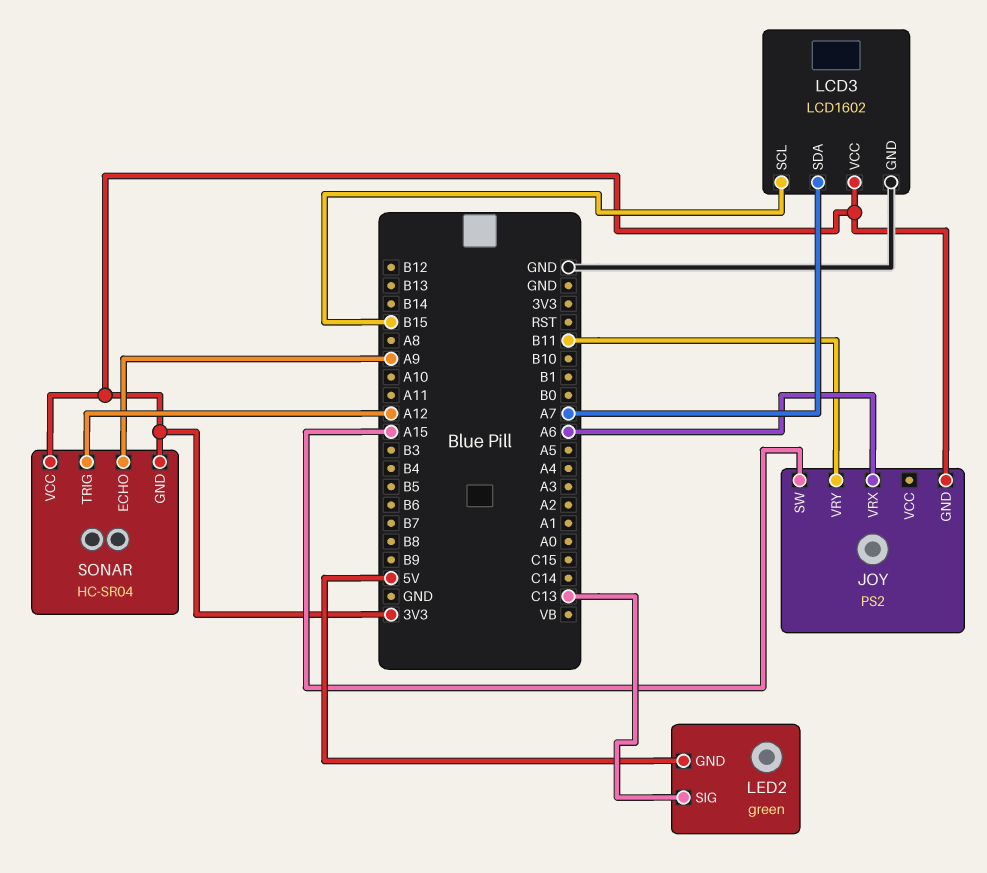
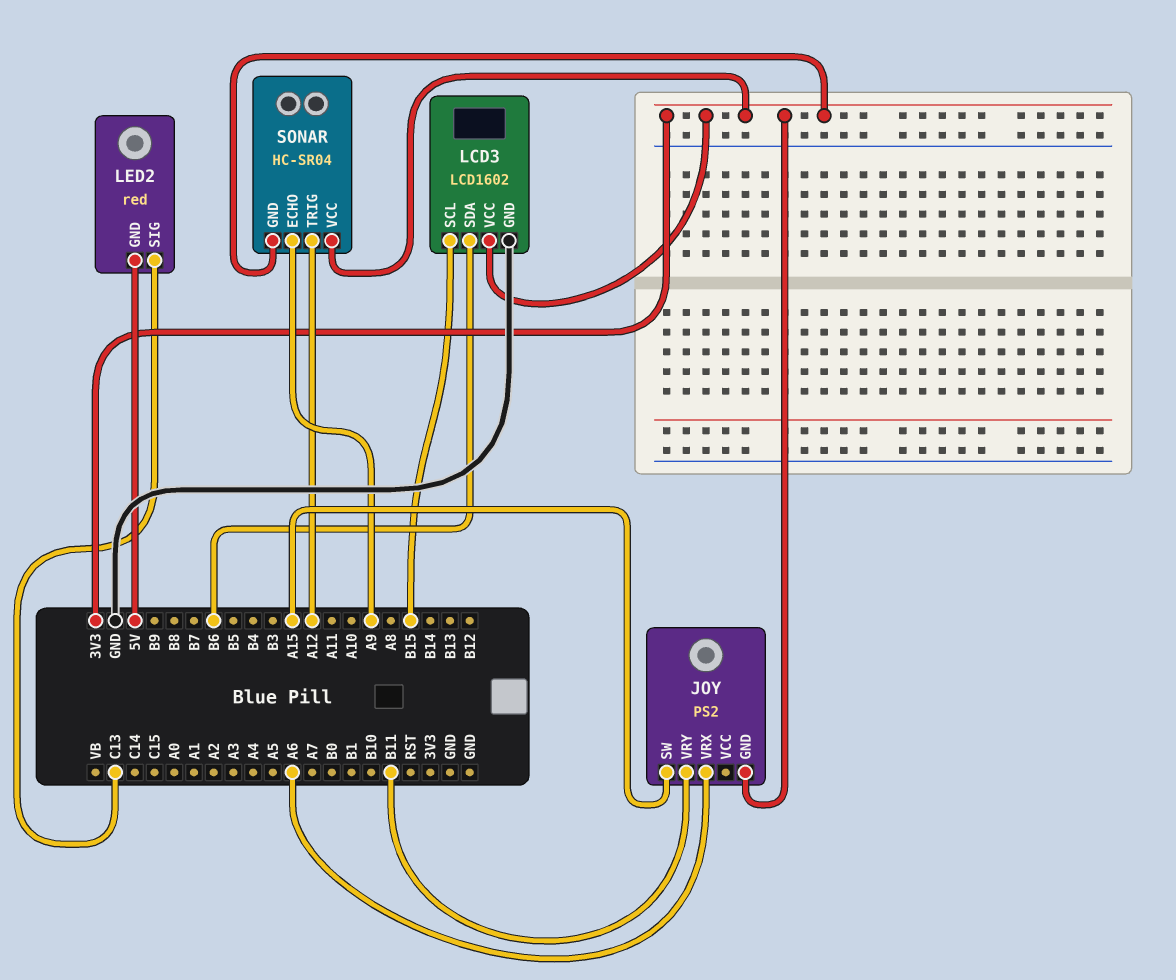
LCD3 pin SDA: A7 -> B6
LED2: green -> red

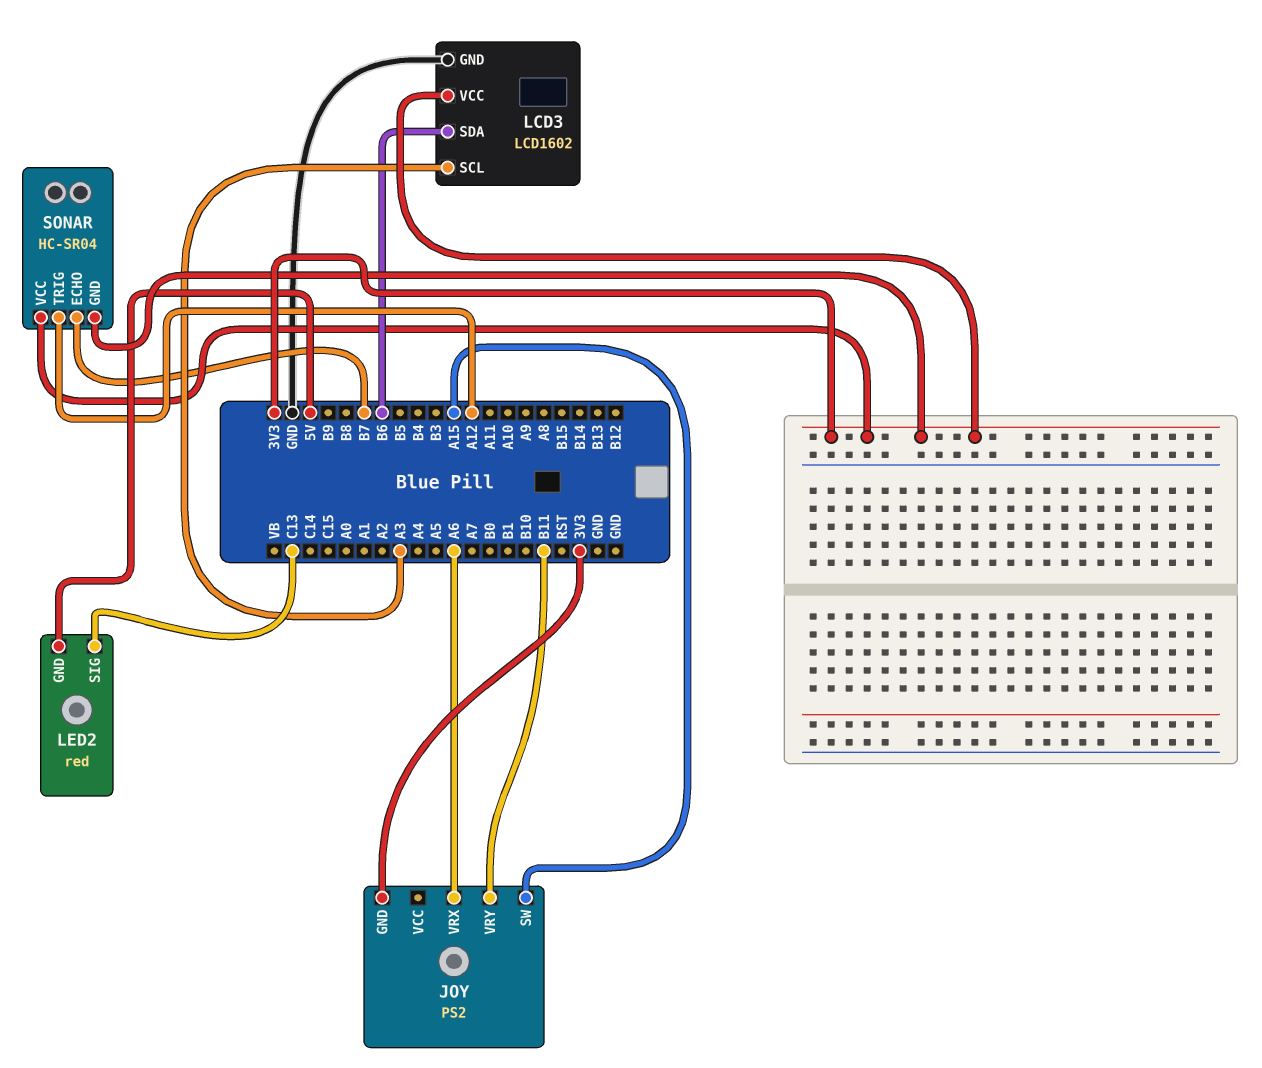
LCD3 pin SCL: B15 -> A3
SONAR pin ECHO: A9 -> B7

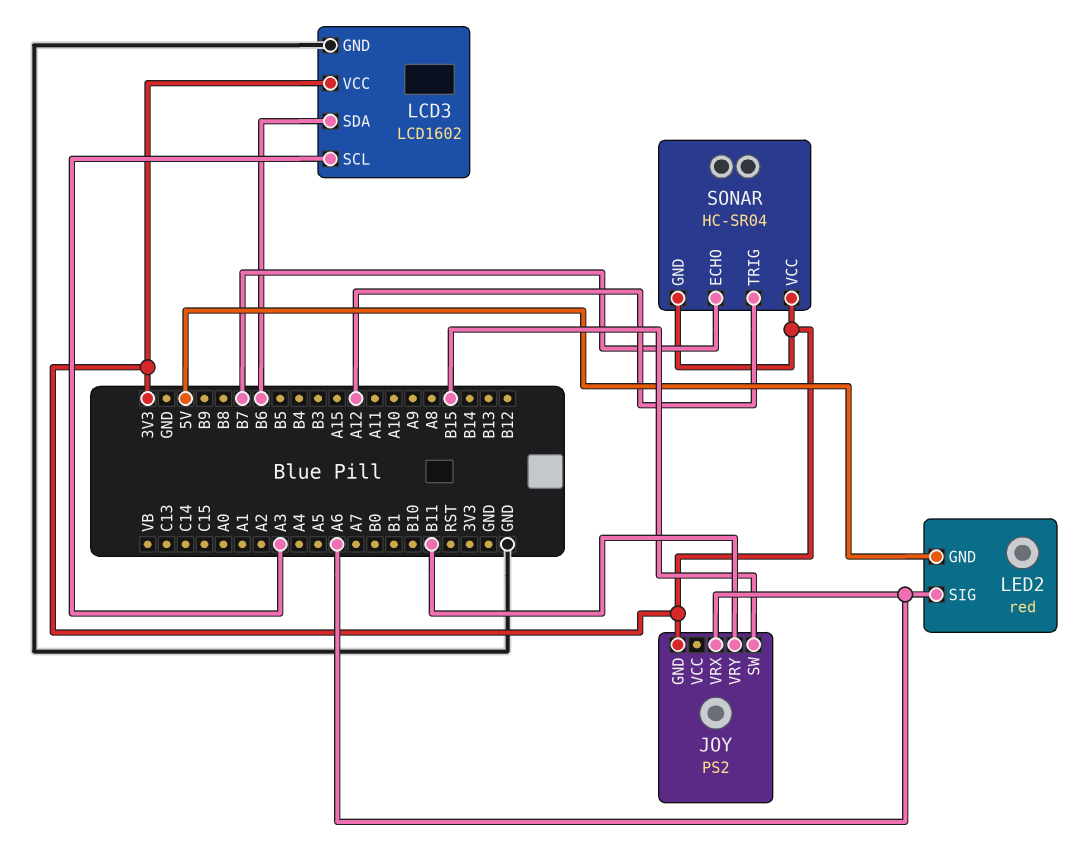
JOY pin SW: A15 -> B15
LED2 pin SIG: C13 -> A6

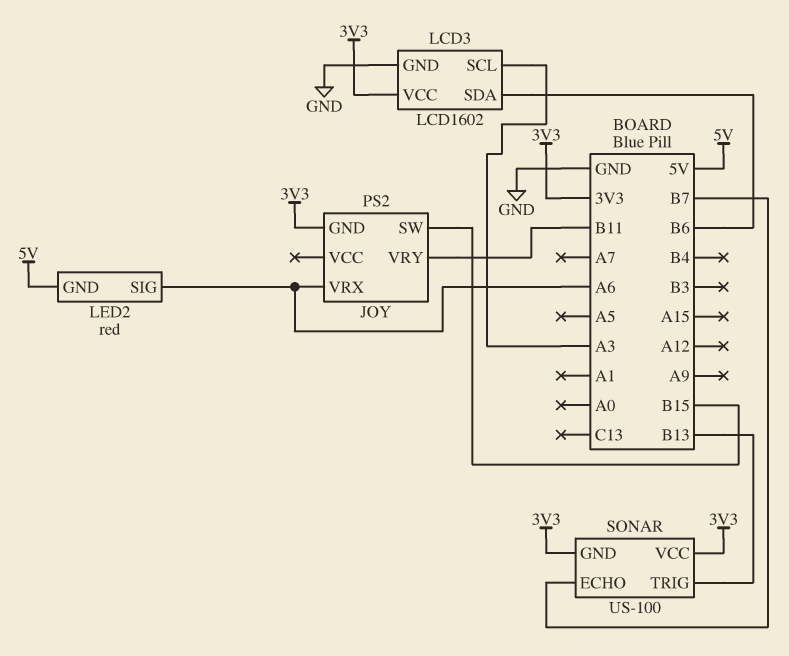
SONAR: HC-SR04 -> US-100
SONAR pin TRIG: A12 -> B13

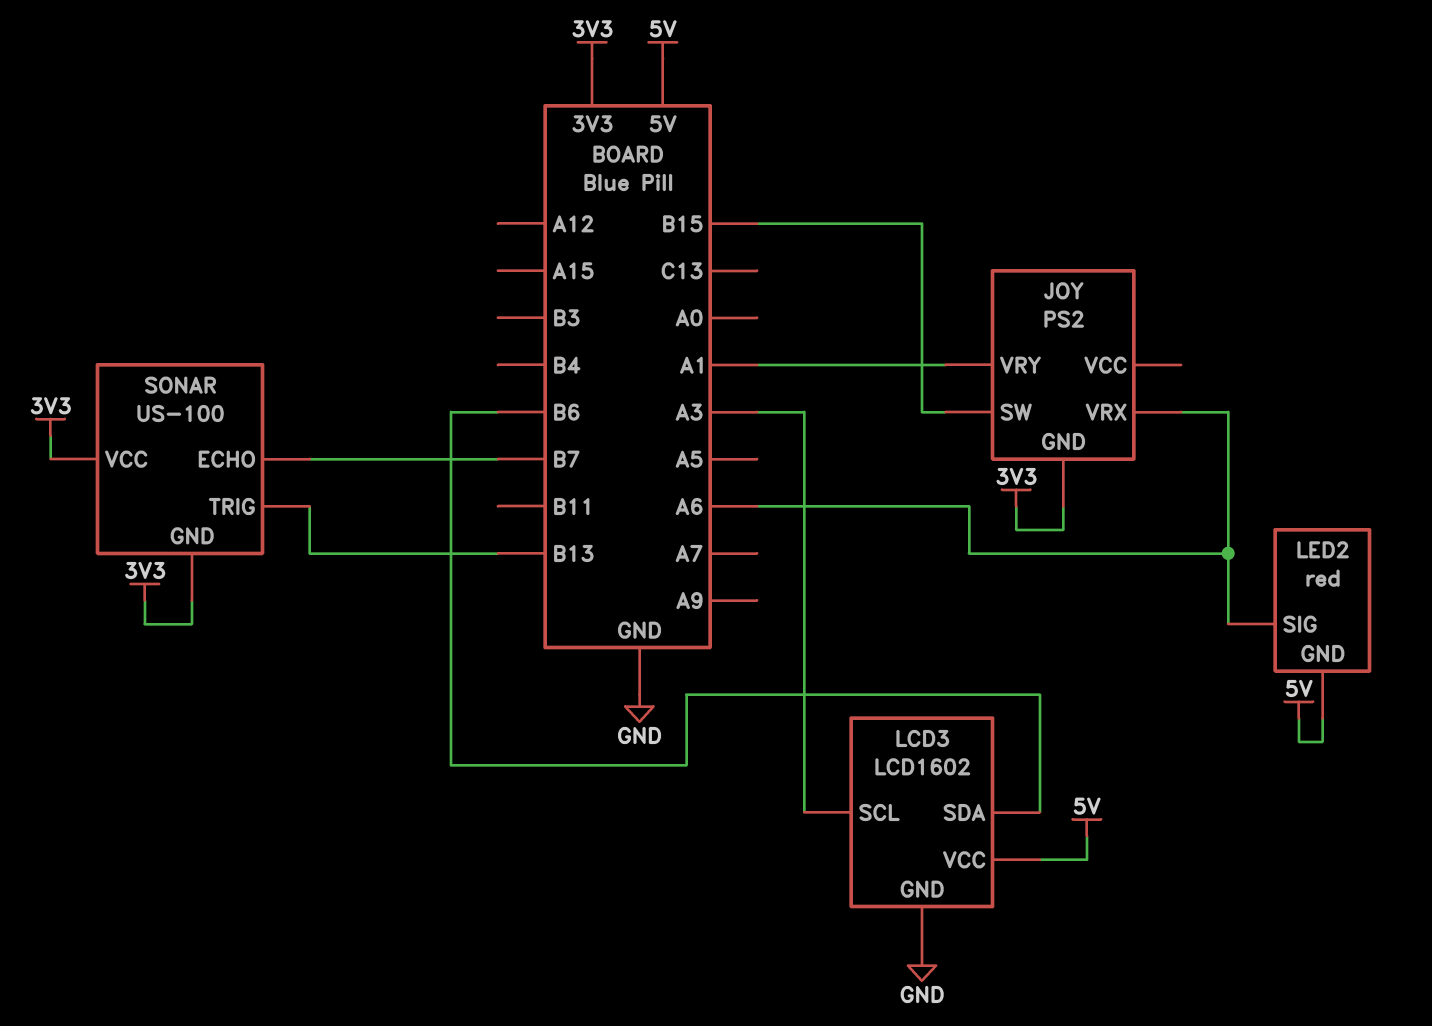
JOY pin VRY: B11 -> A1
LCD3 pin VCC: 3V3 -> 5V

